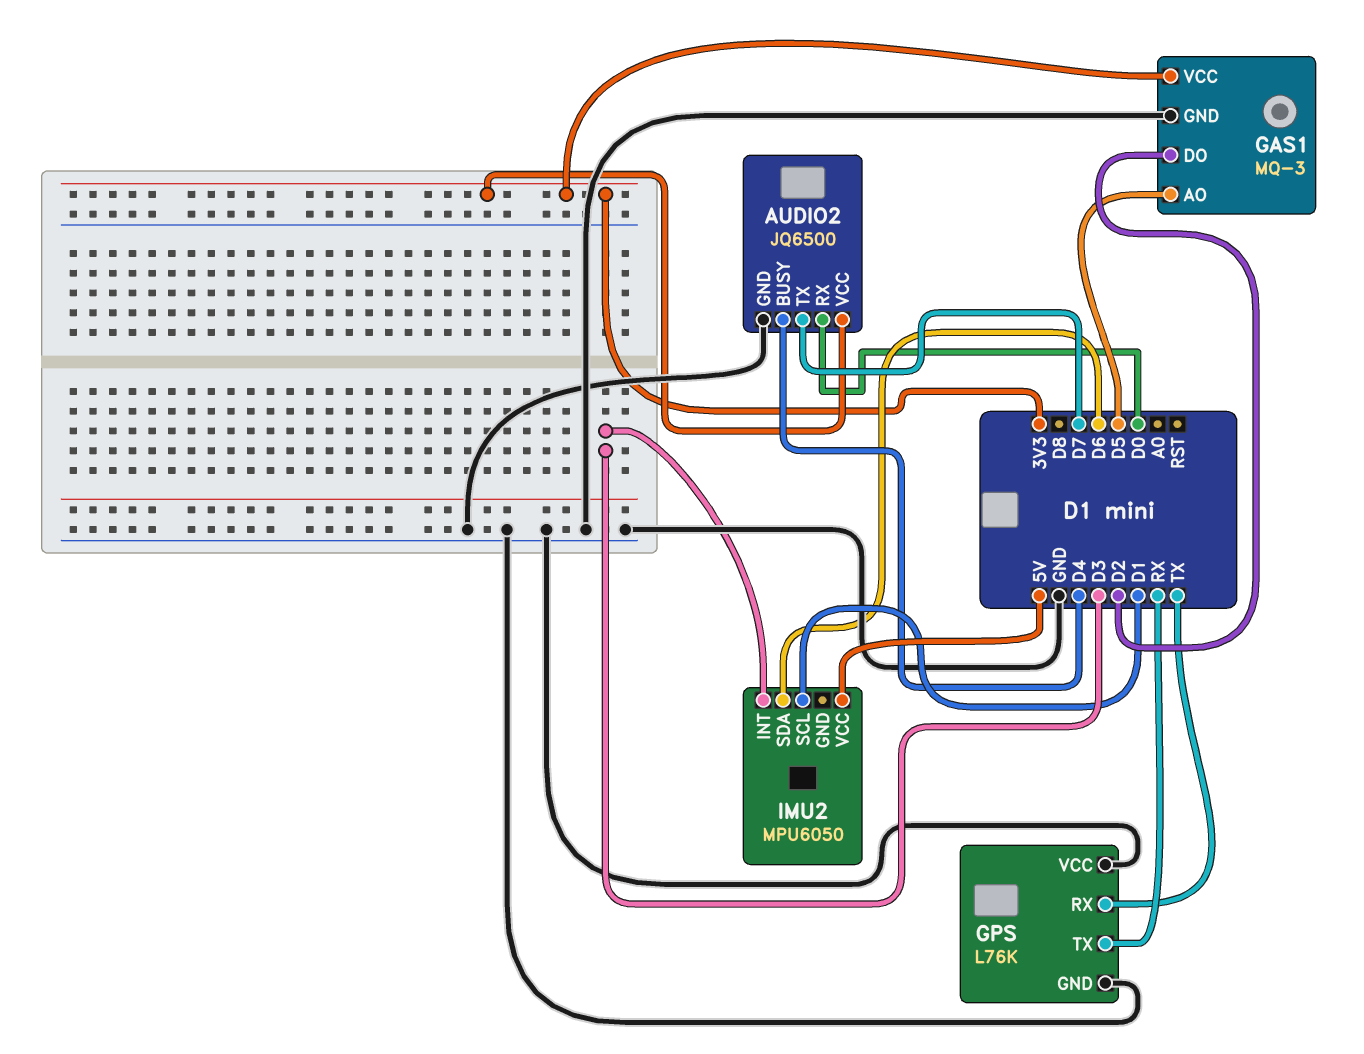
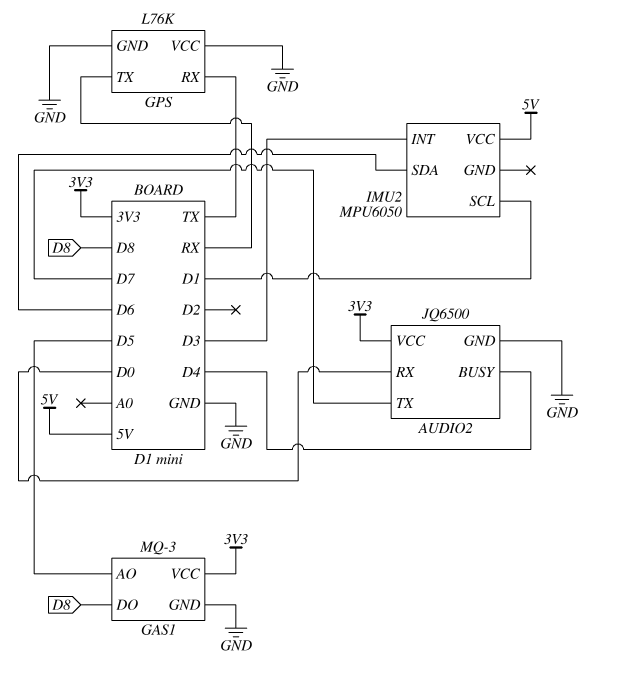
GAS1 pin DO: D2 -> D8

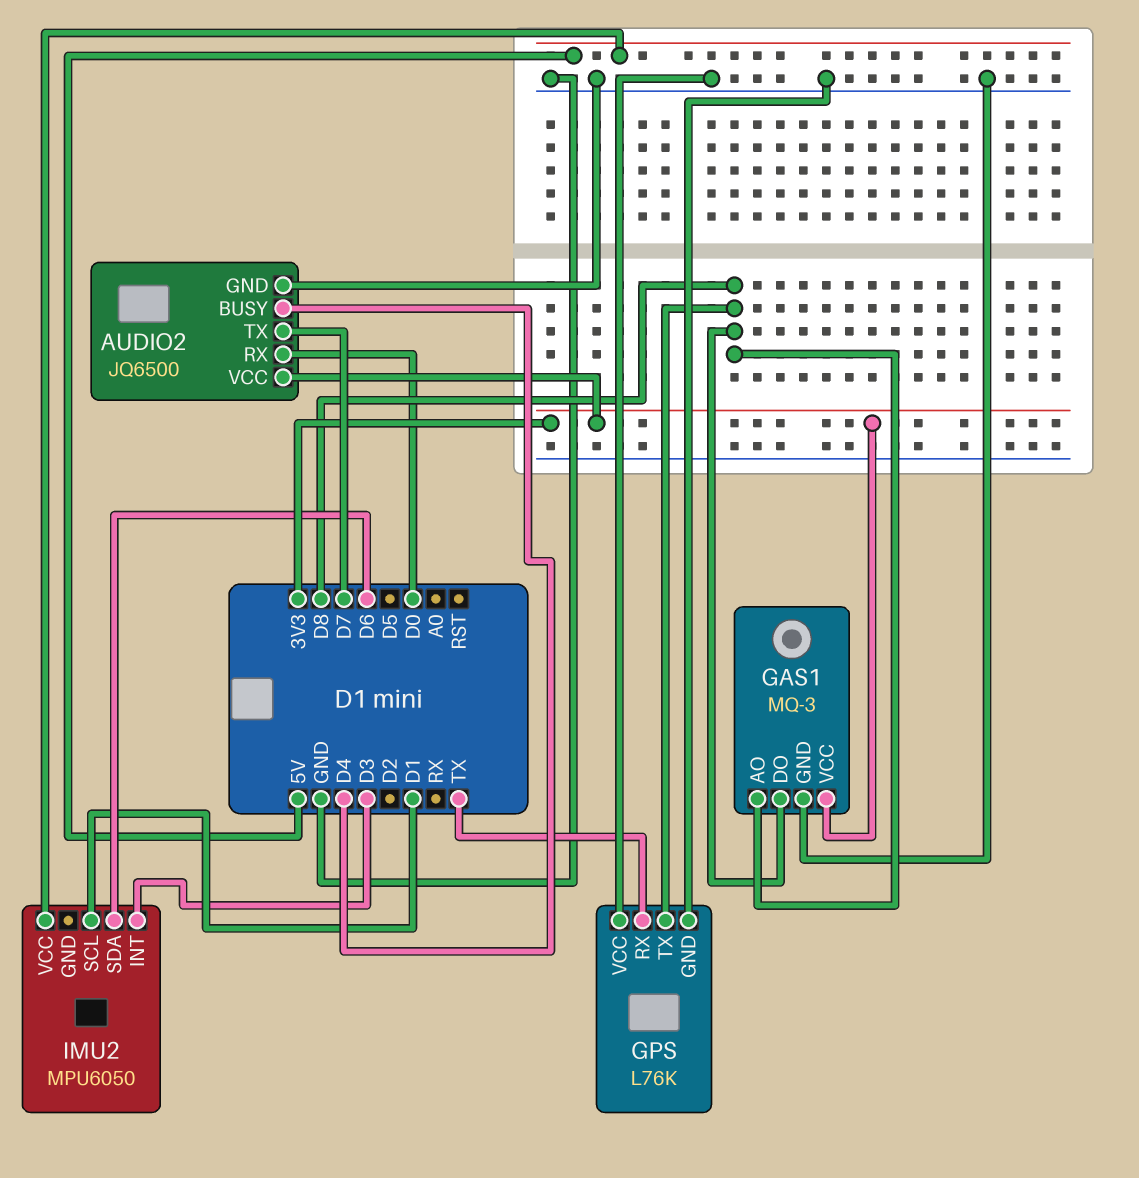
GAS1 pin AO: D5 -> D8
GPS pin TX: RX -> D8

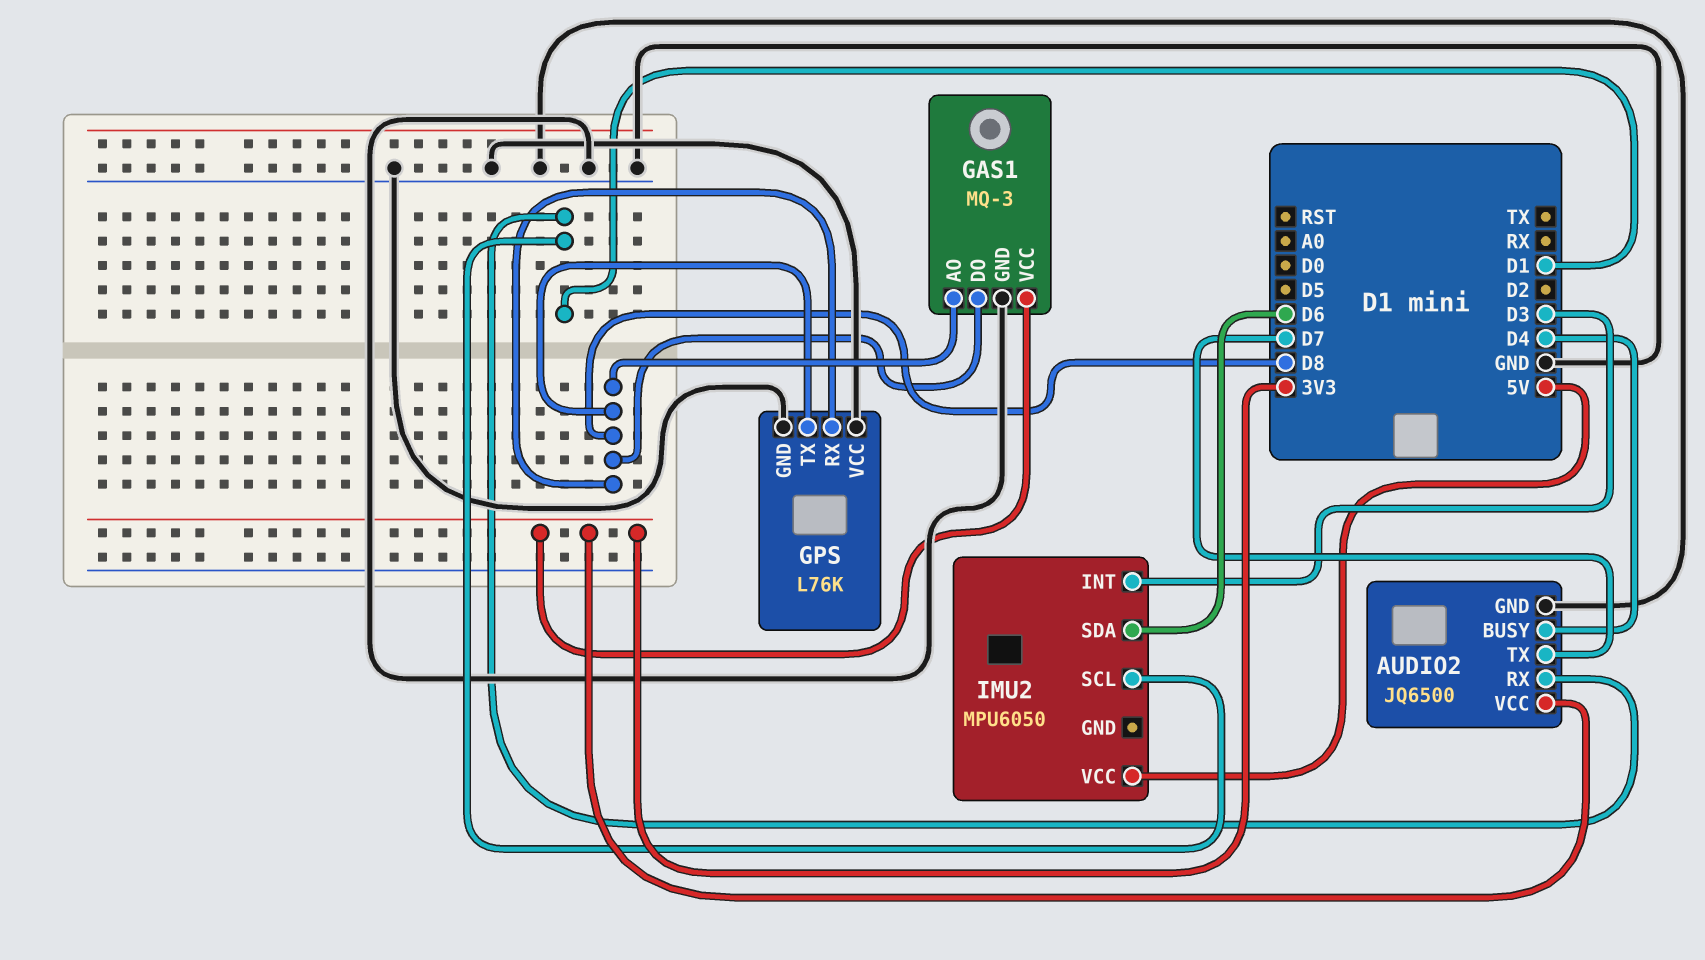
AUDIO2 pin RX: D0 -> D1
GPS pin RX: TX -> D8

